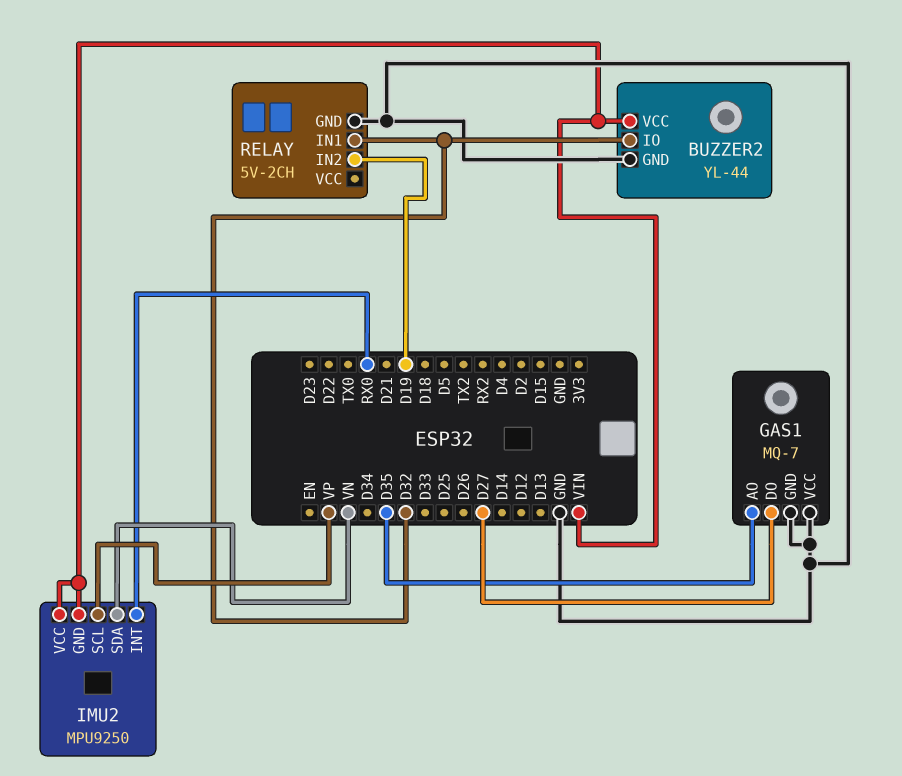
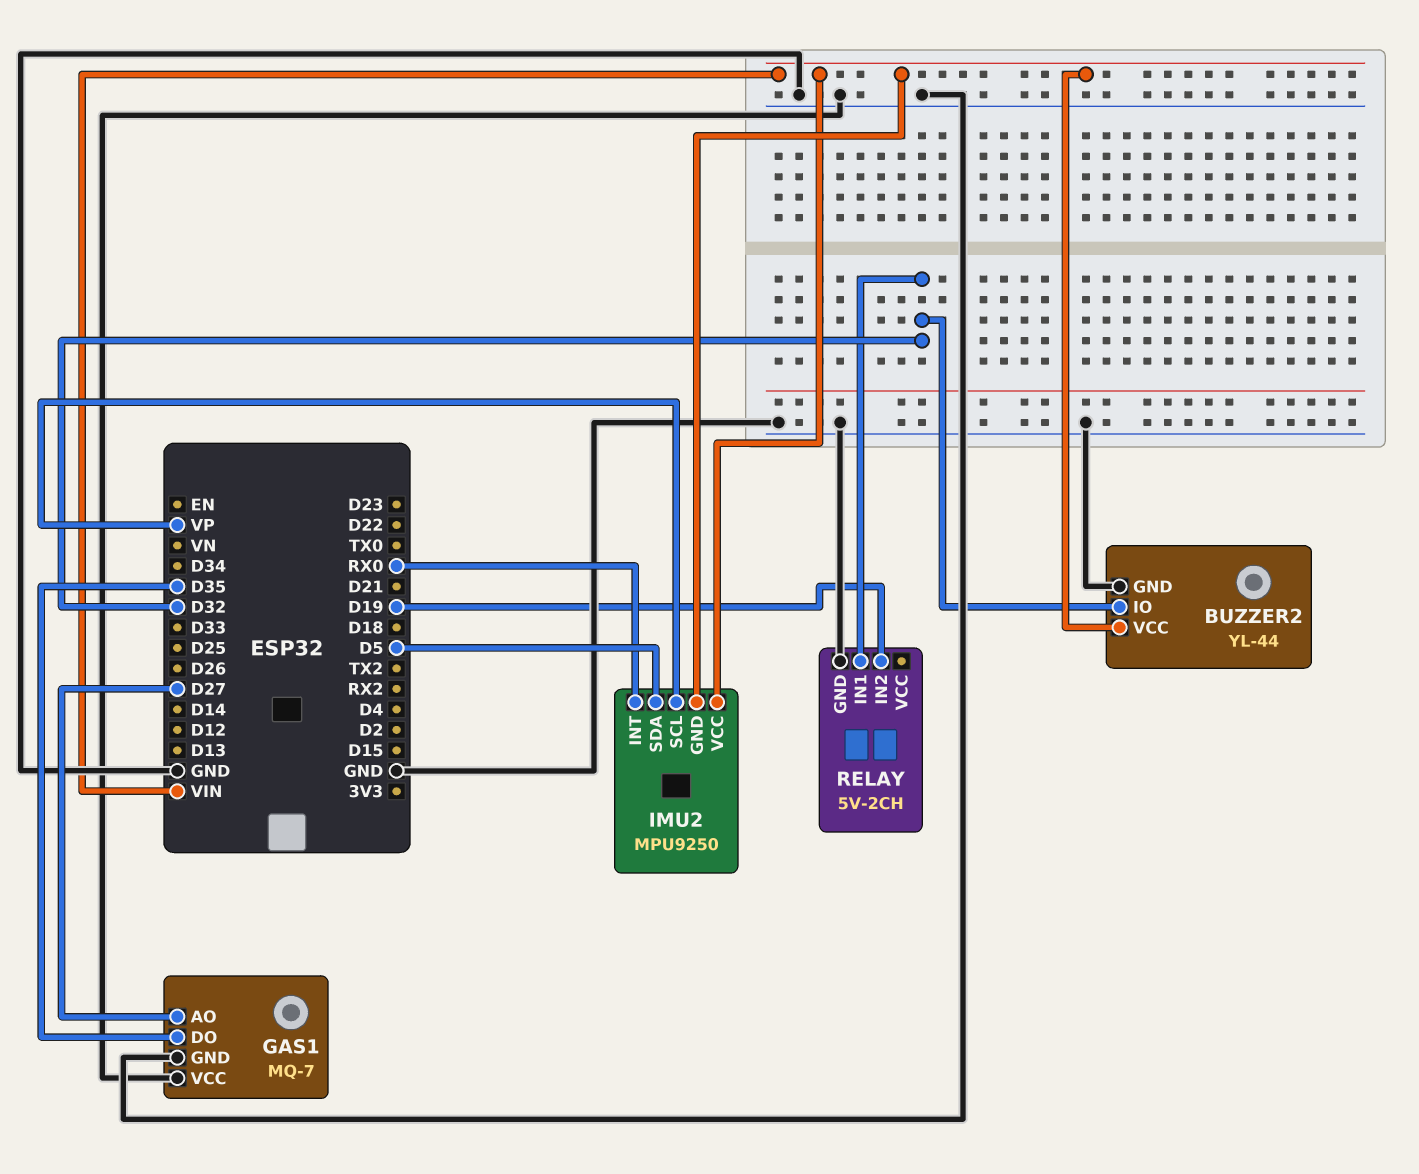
GAS1 pin AO: D35 -> D27
GAS1 pin DO: D27 -> D35
IMU2 pin SDA: VN -> D5

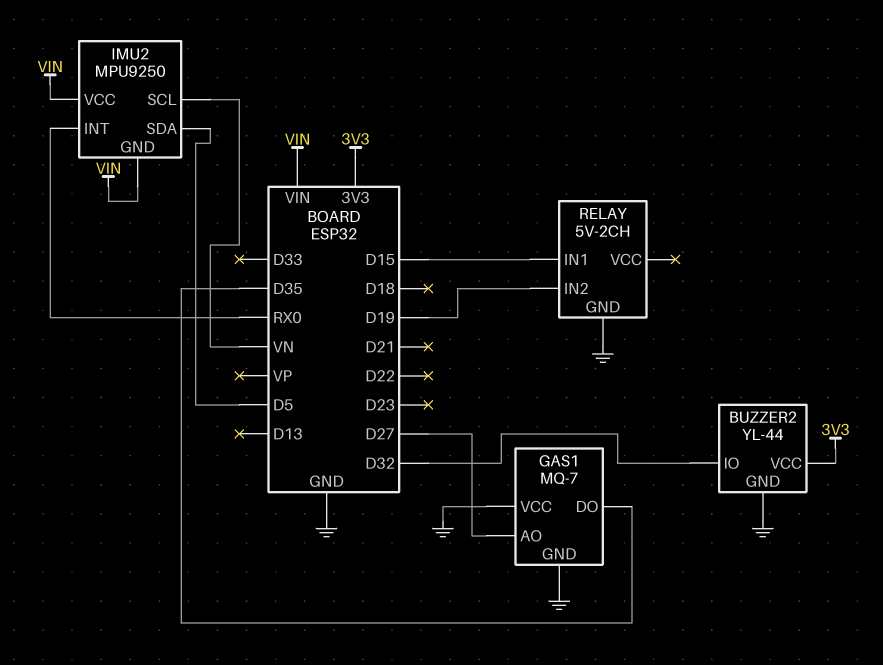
BUZZER2 pin VCC: VIN -> 3V3
IMU2 pin SCL: VP -> VN
RELAY pin IN1: D32 -> D15

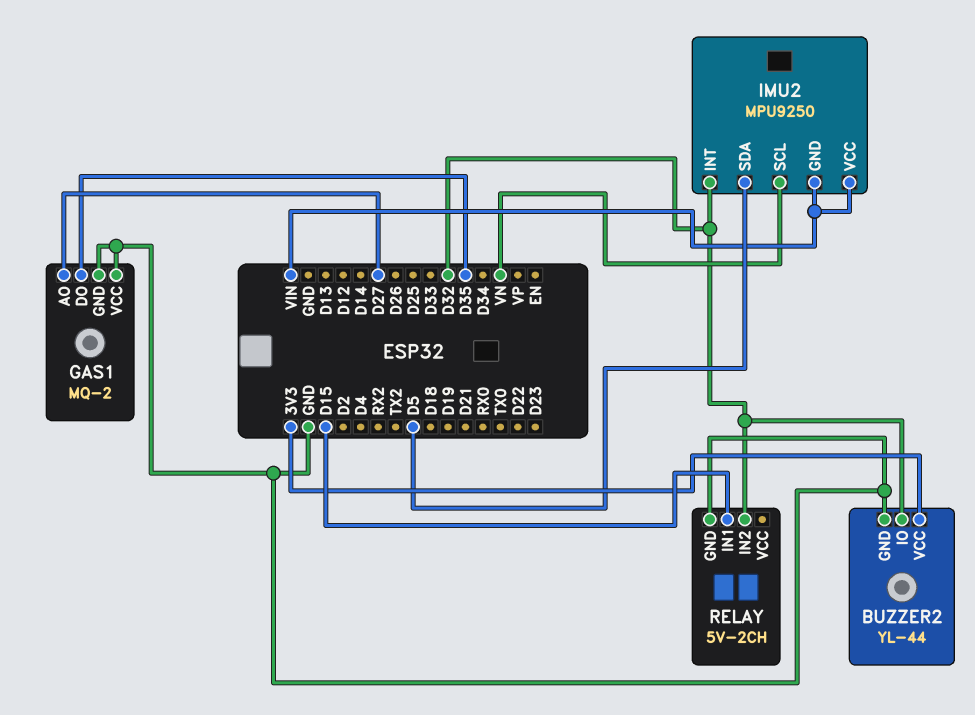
GAS1: MQ-7 -> MQ-2
IMU2 pin INT: RX0 -> D32
RELAY pin IN2: D19 -> D32

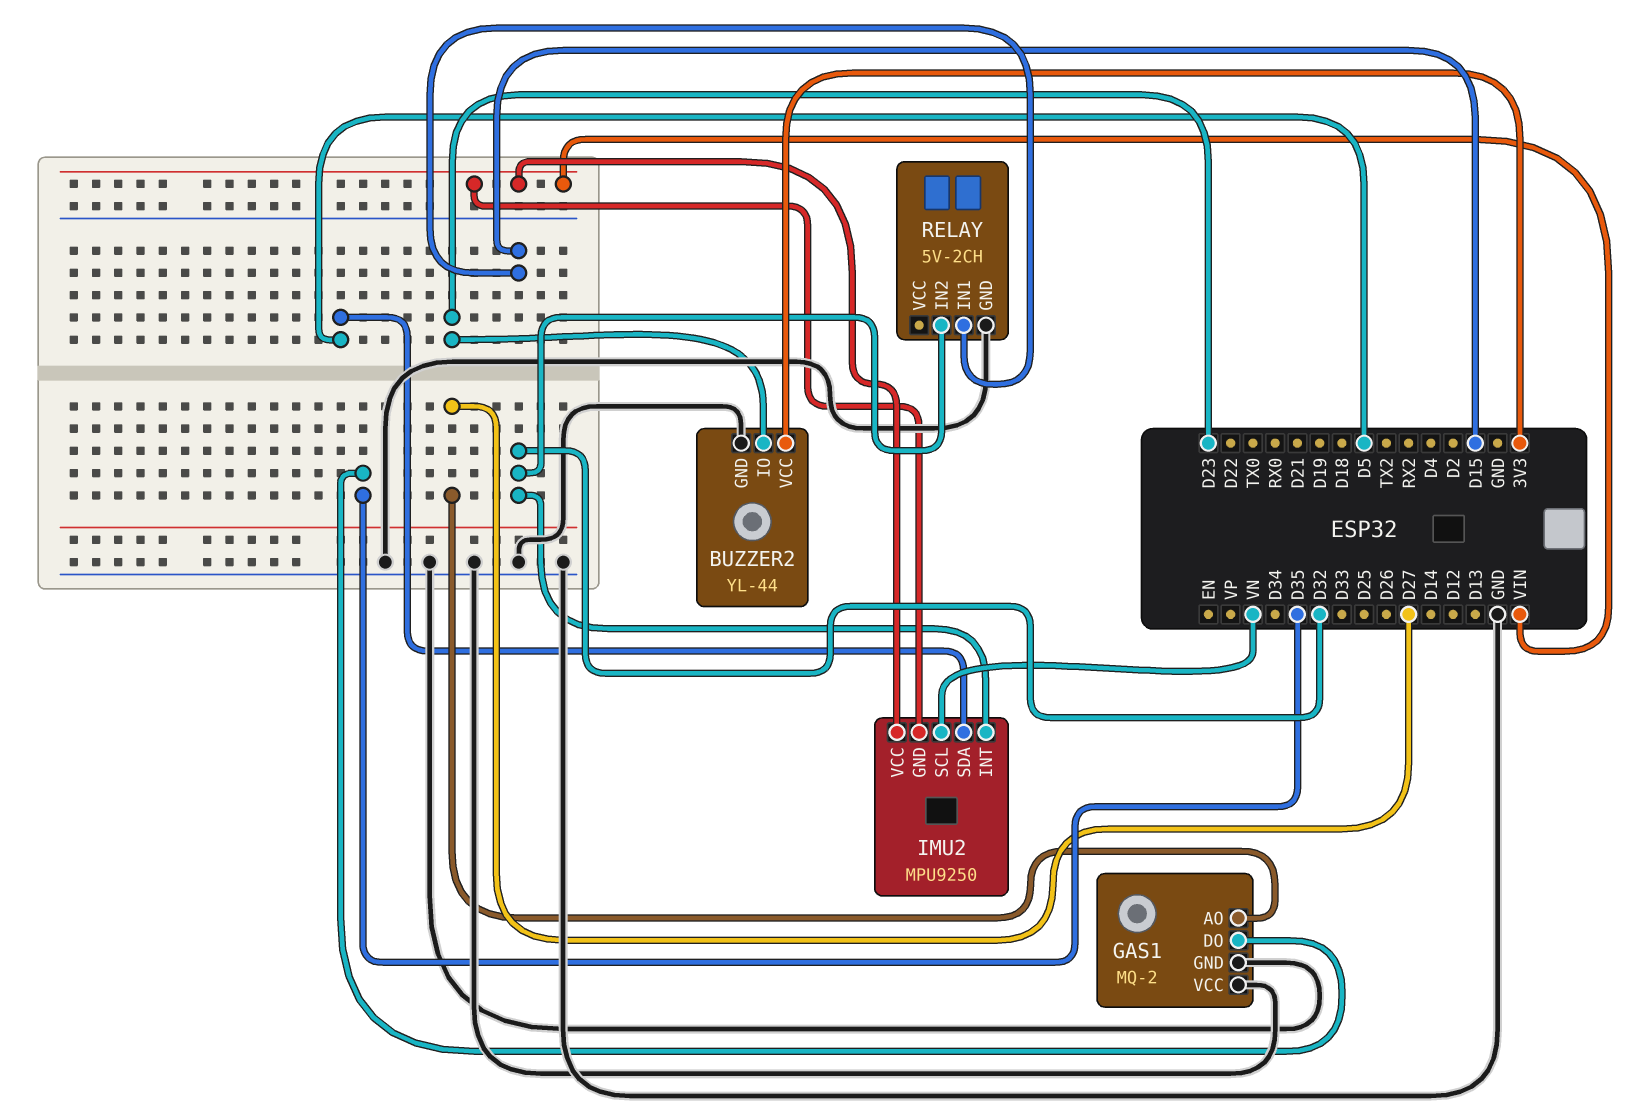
BUZZER2 pin IO: D32 -> D23

